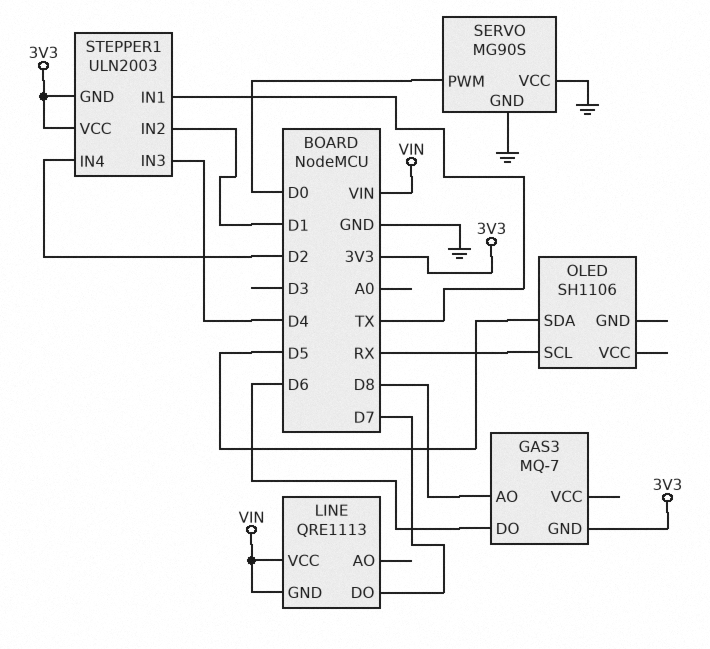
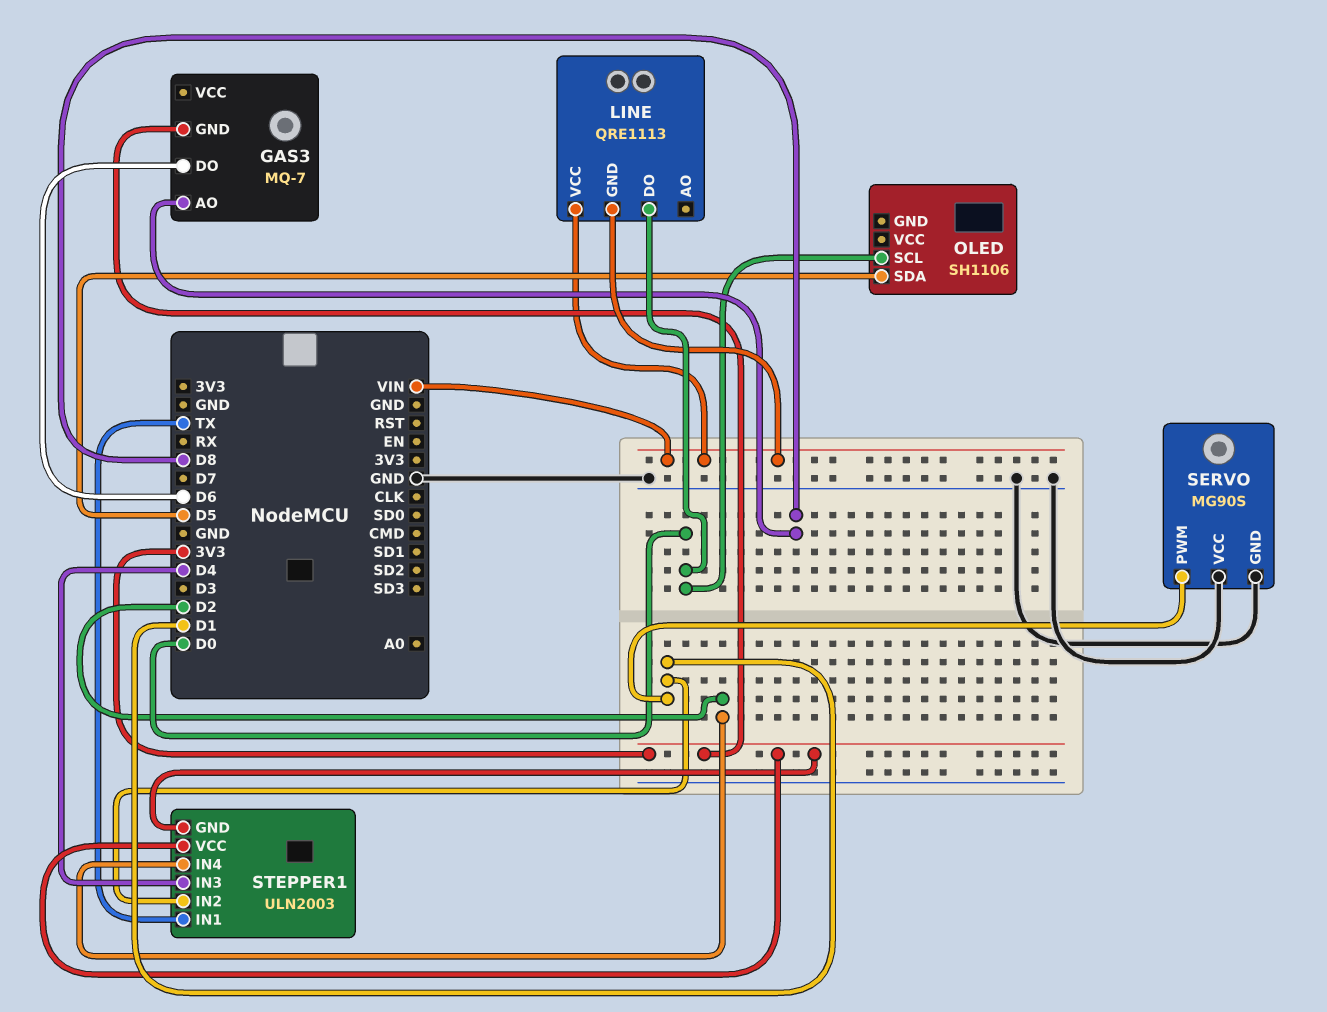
LINE pin DO: D7 -> D0
OLED pin SCL: RX -> D0
SERVO pin PWM: D0 -> D1

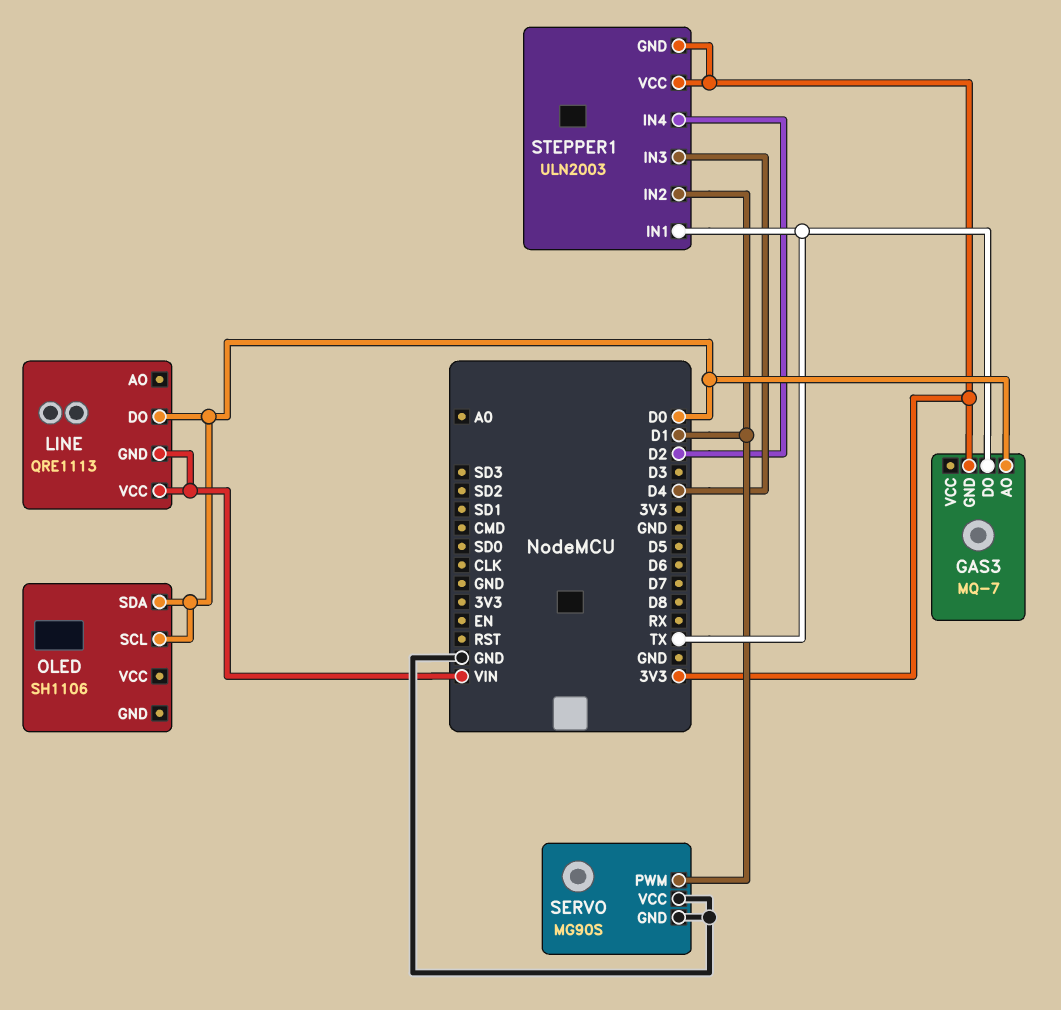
GAS3 pin AO: D8 -> D0
GAS3 pin DO: D6 -> TX
OLED pin SDA: D5 -> D0

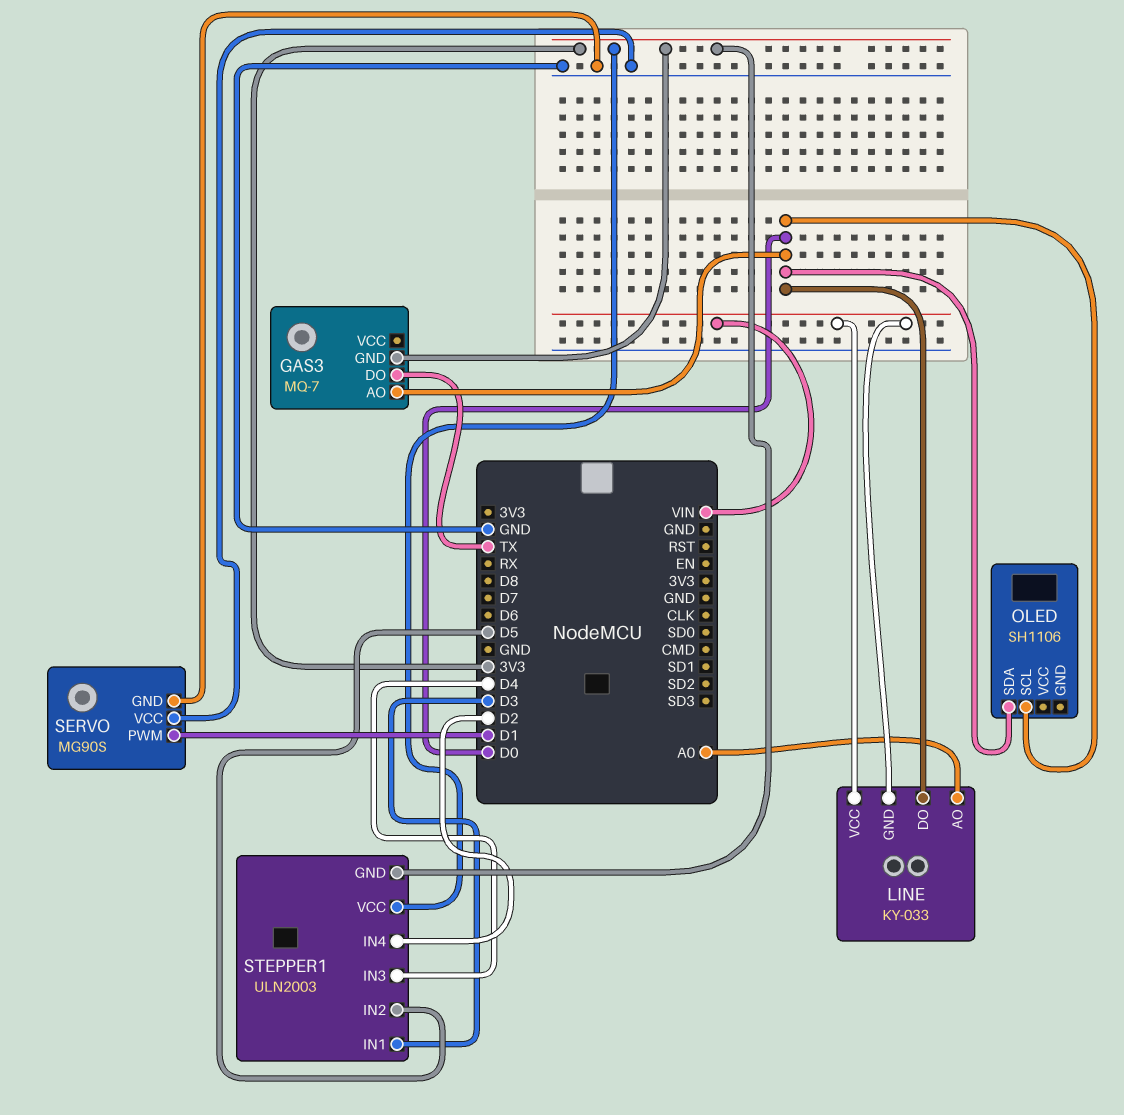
LINE: QRE1113 -> KY-033
LINE pin AO: none -> A0
STEPPER1 pin IN1: TX -> D3
STEPPER1 pin IN2: D1 -> D5

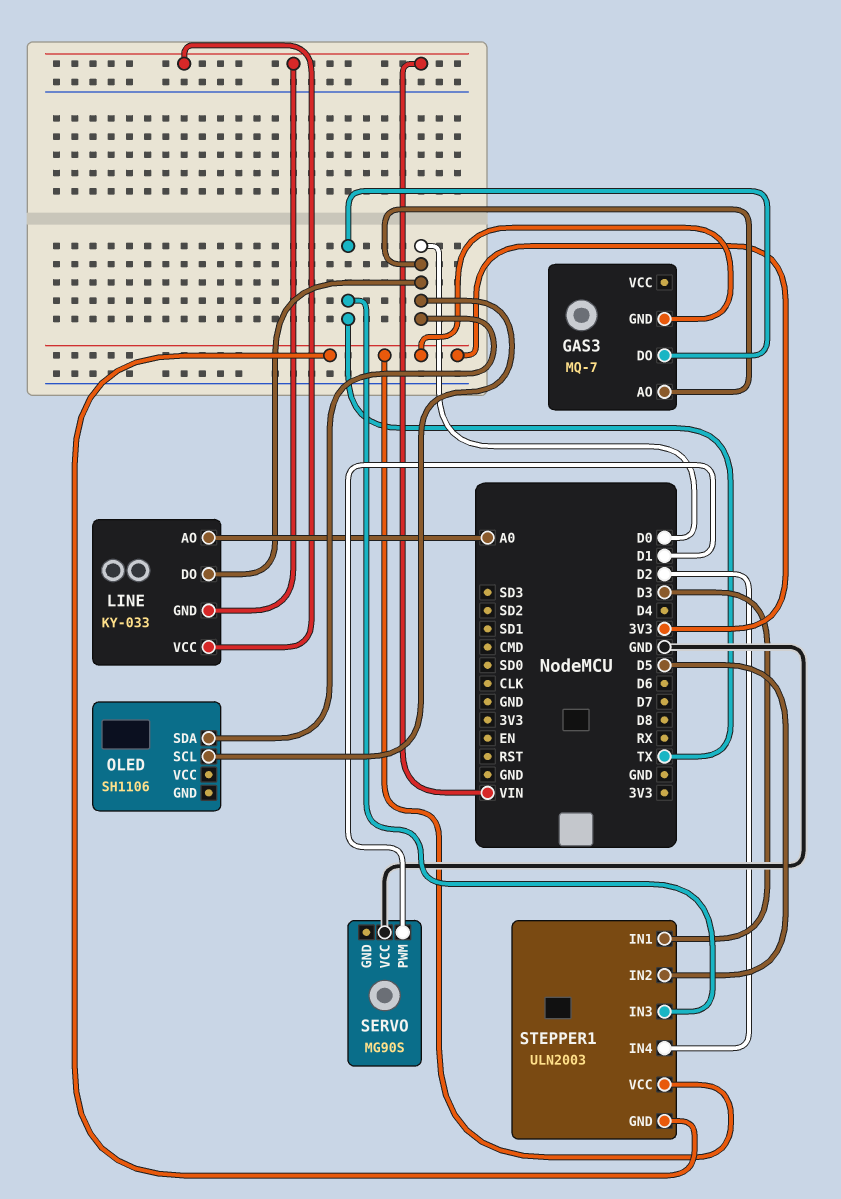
SERVO pin GND: GND -> none
STEPPER1 pin IN3: D4 -> TX

